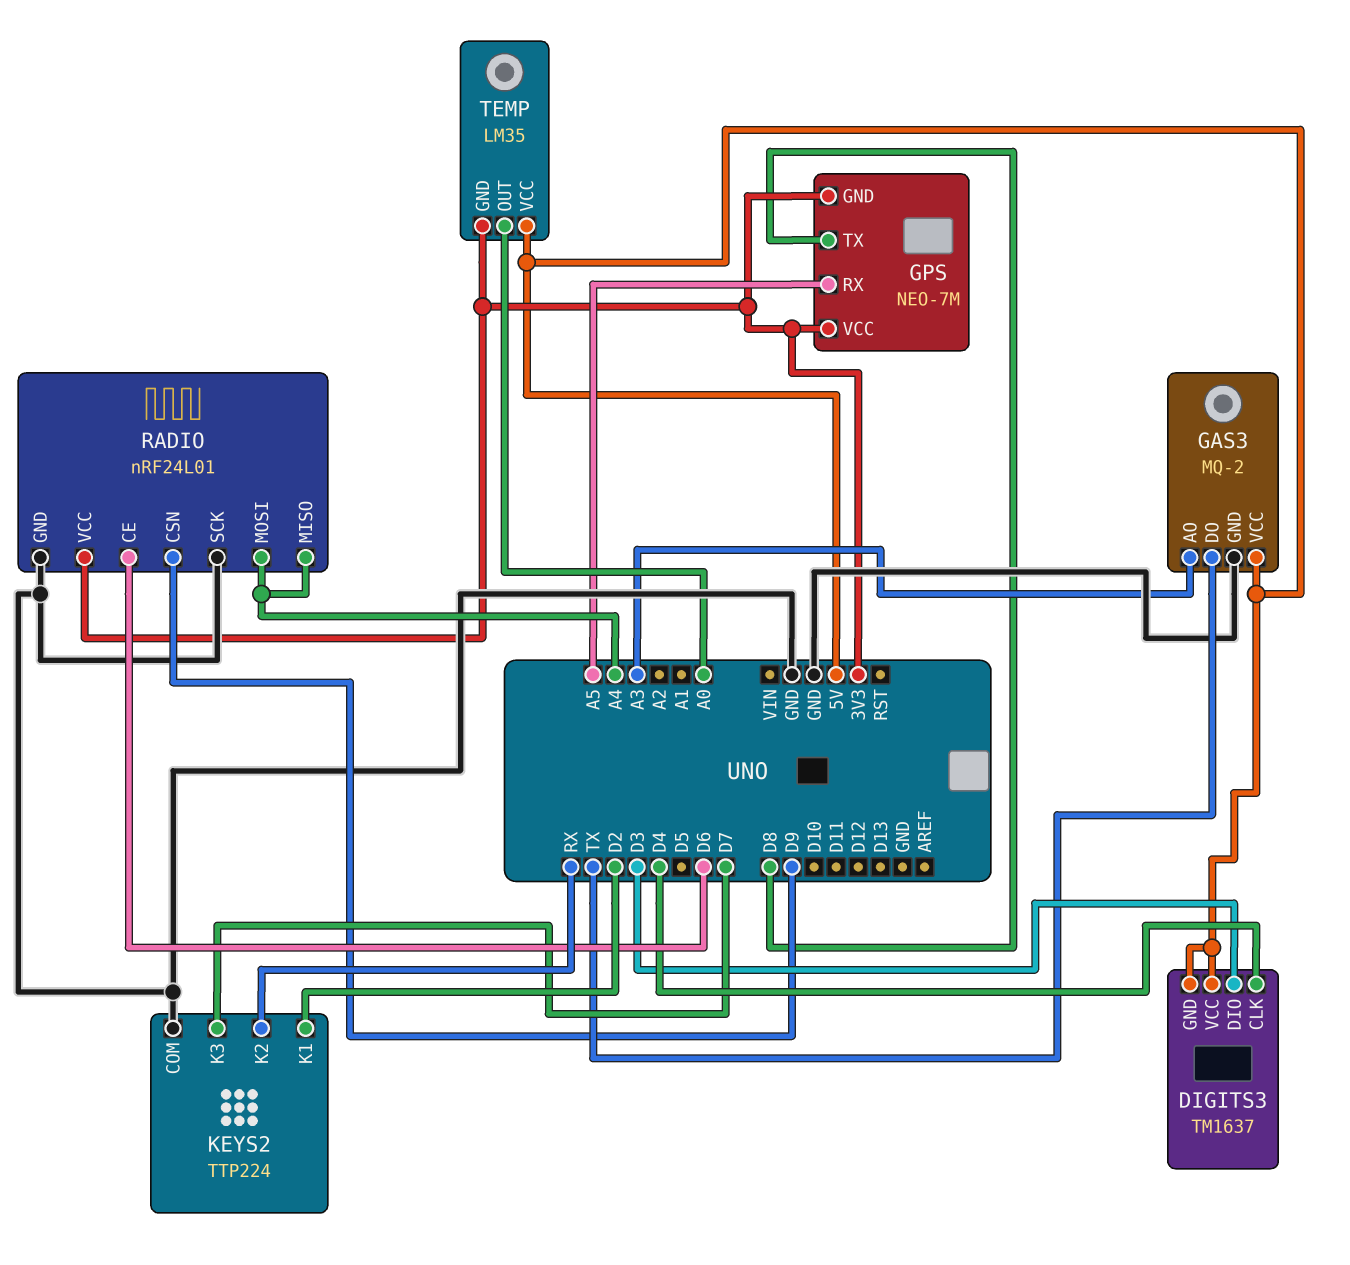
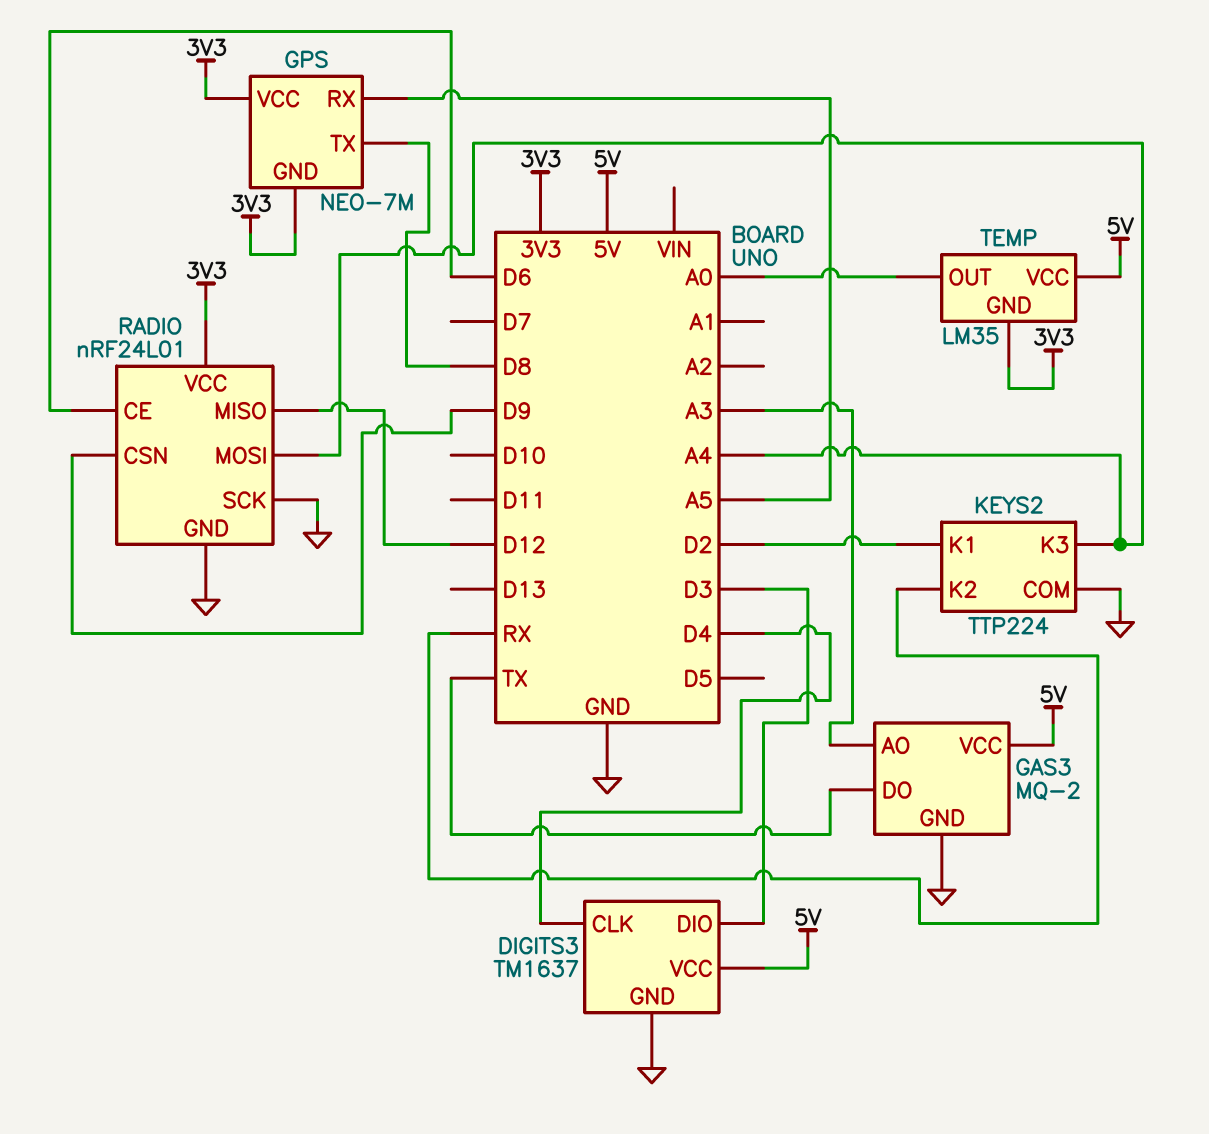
DIGITS3 pin GND: 5V -> GND
KEYS2 pin K3: D7 -> A4
RADIO pin MISO: A4 -> D12

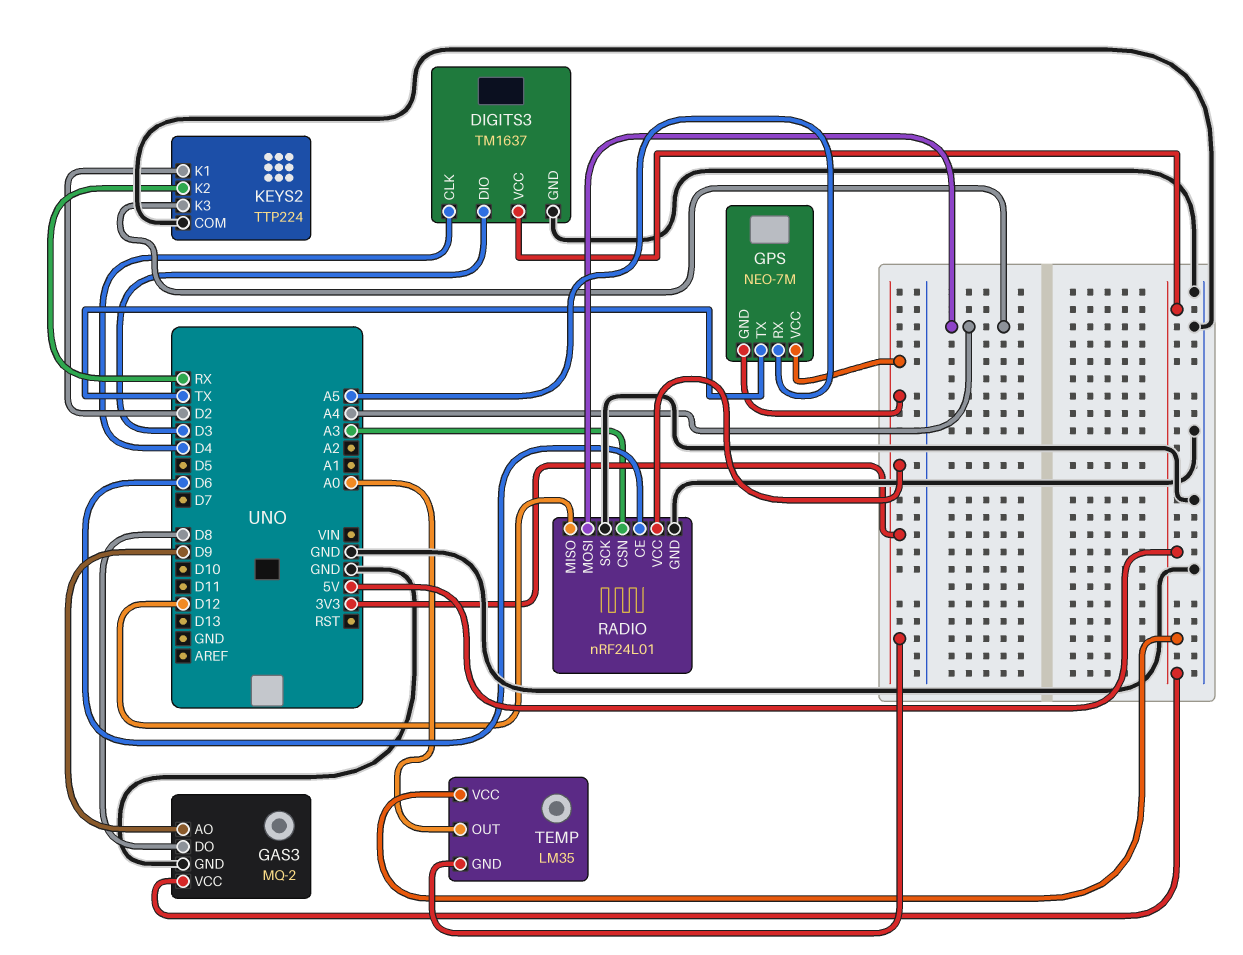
GAS3 pin AO: A3 -> D9
GAS3 pin DO: TX -> D8
GPS pin TX: D8 -> TX
RADIO pin CSN: D9 -> A3

